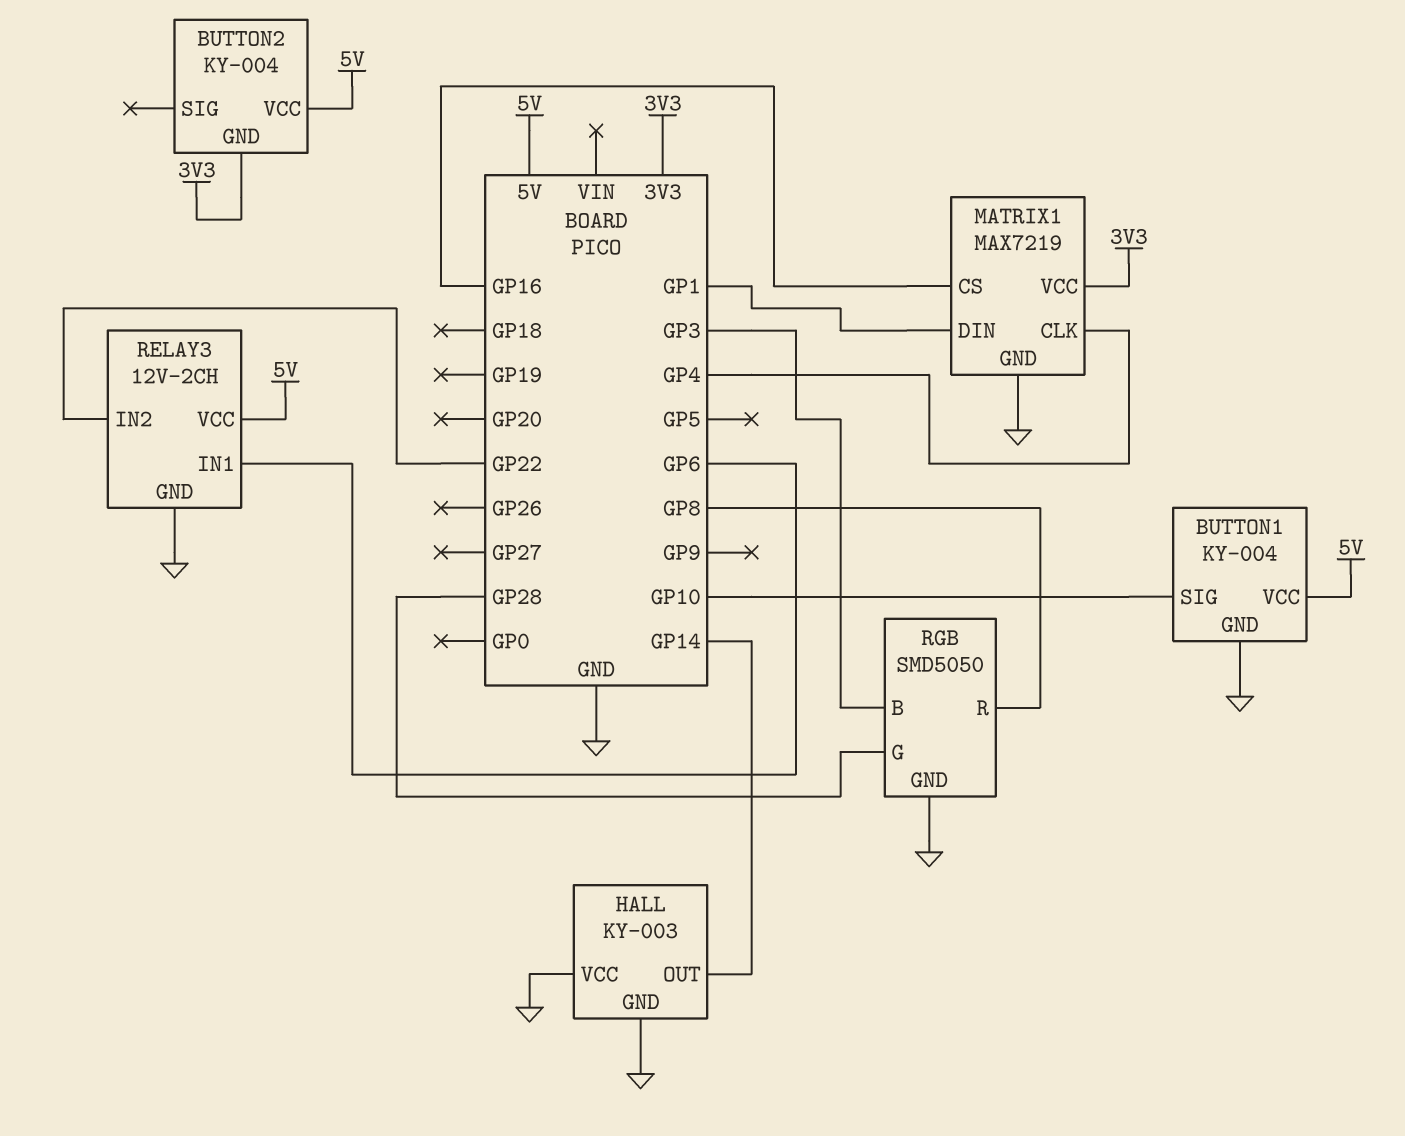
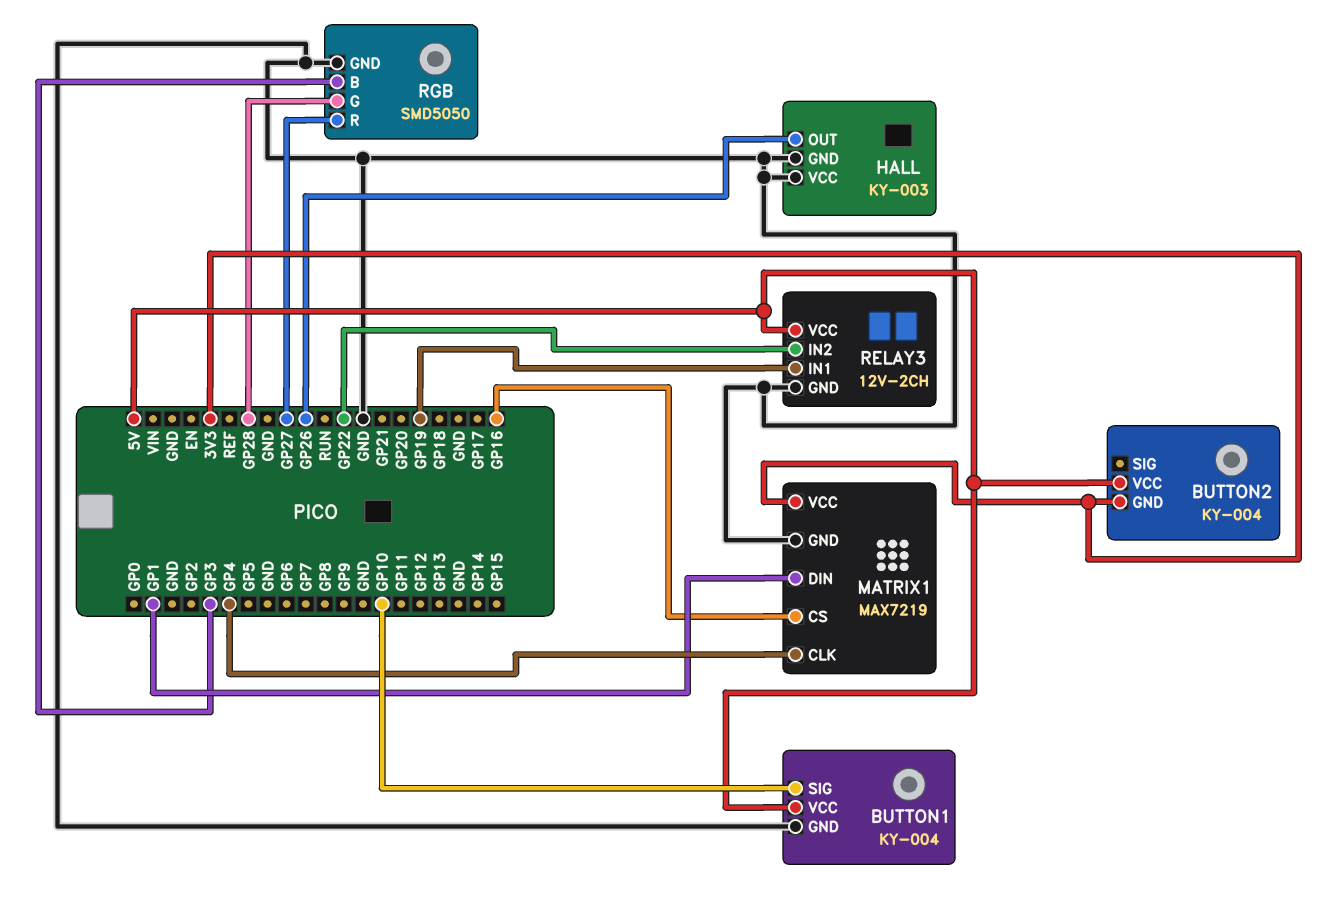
HALL pin OUT: GP14 -> GP26
RELAY3 pin IN1: GP6 -> GP19
RGB pin R: GP8 -> GP27

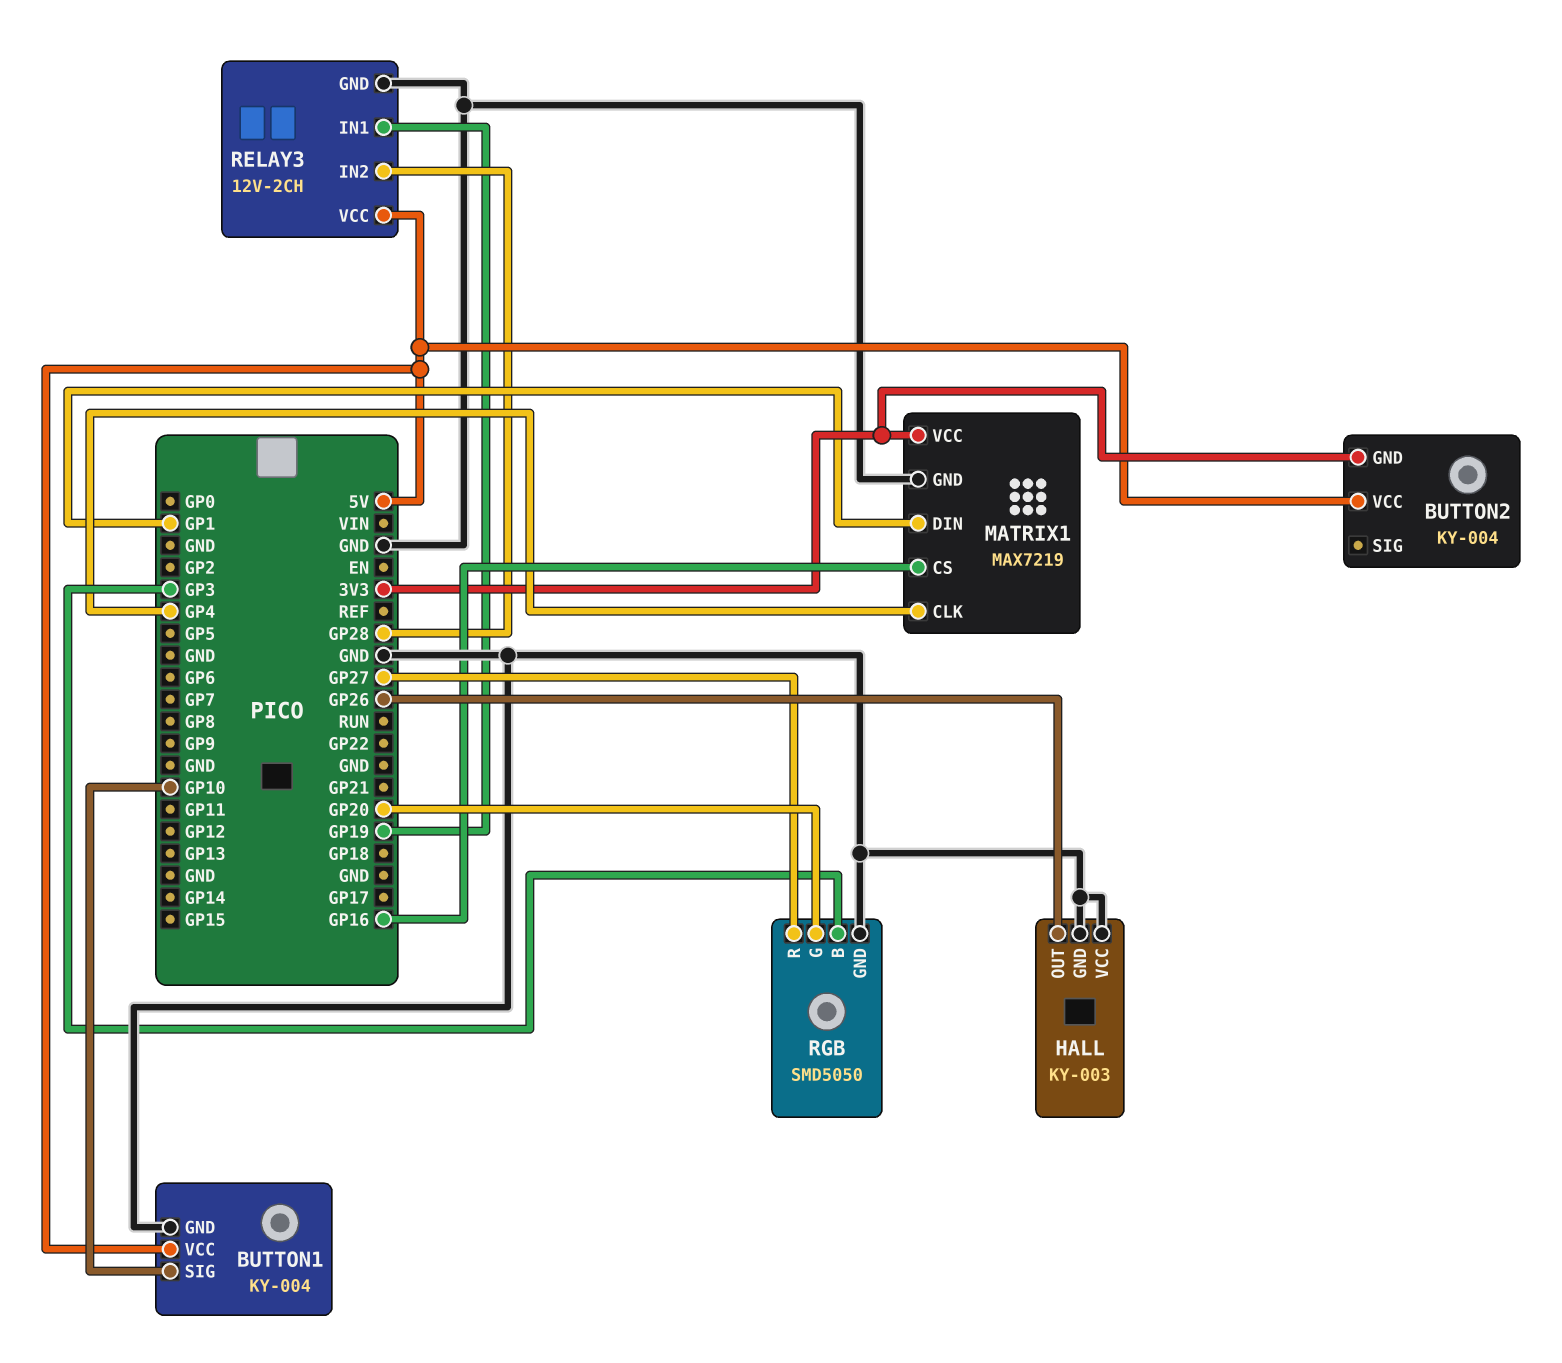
RELAY3 pin IN2: GP22 -> GP28
RGB pin G: GP28 -> GP20

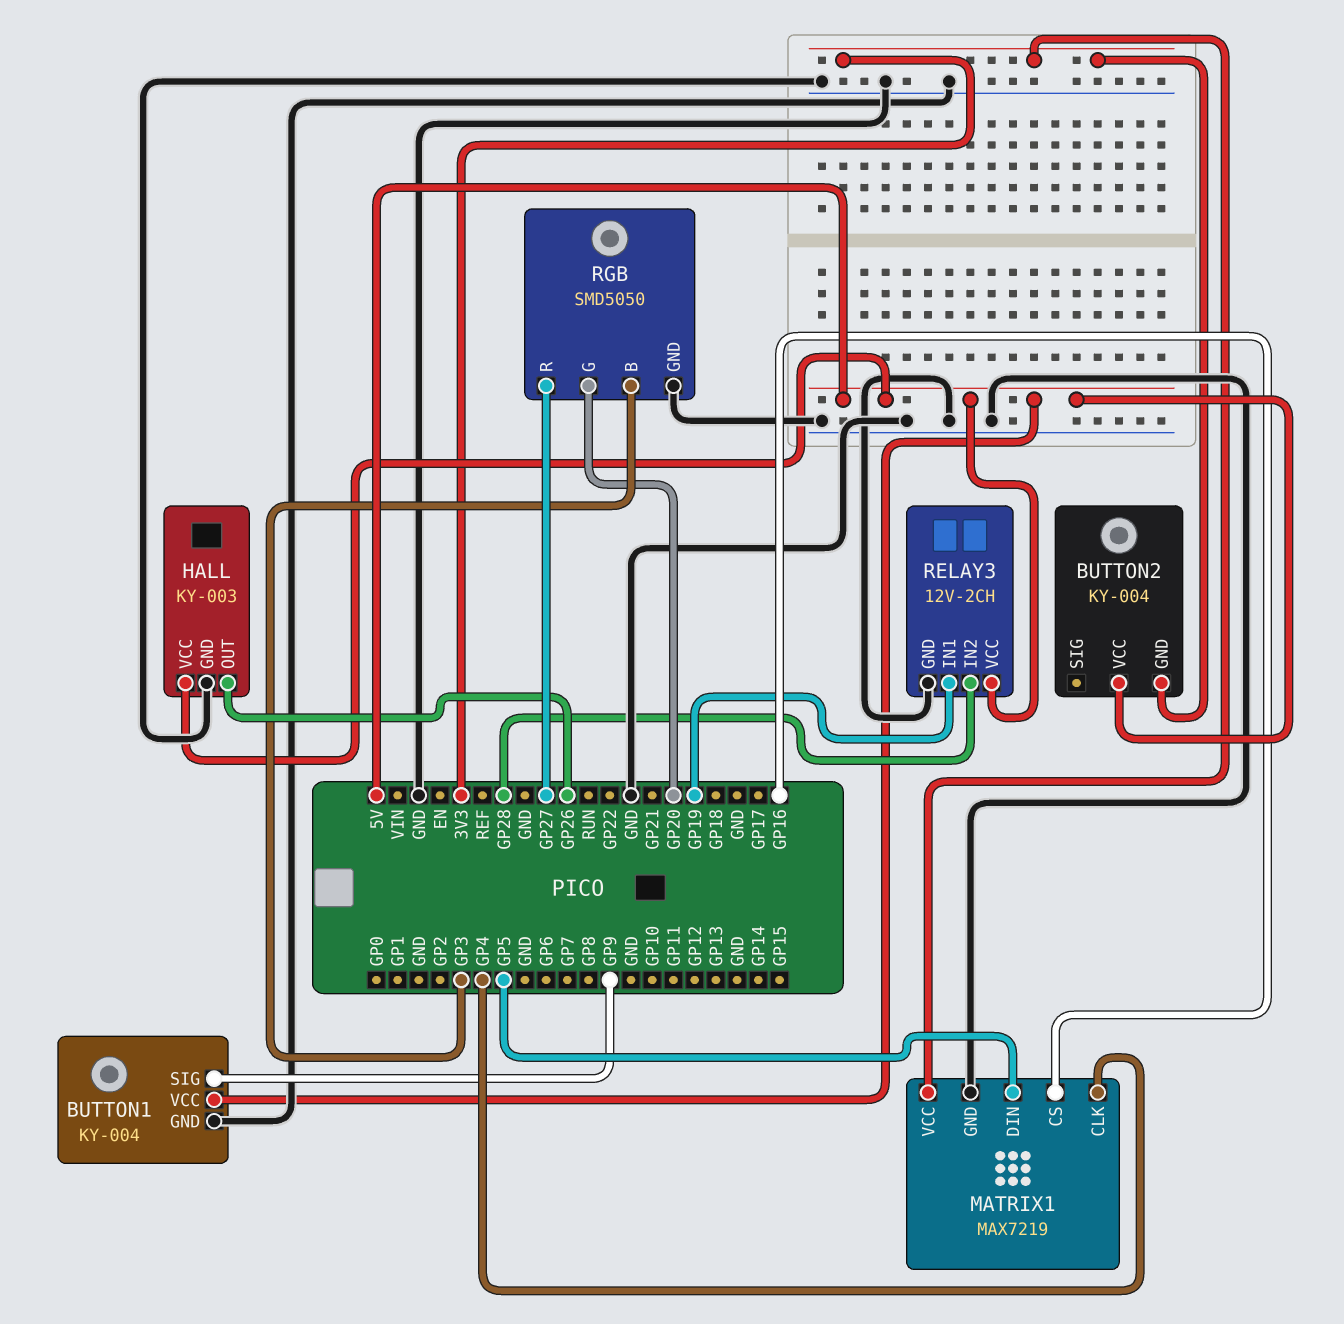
BUTTON1 pin SIG: GP10 -> GP9
HALL pin VCC: GND -> 5V
MATRIX1 pin DIN: GP1 -> GP5

